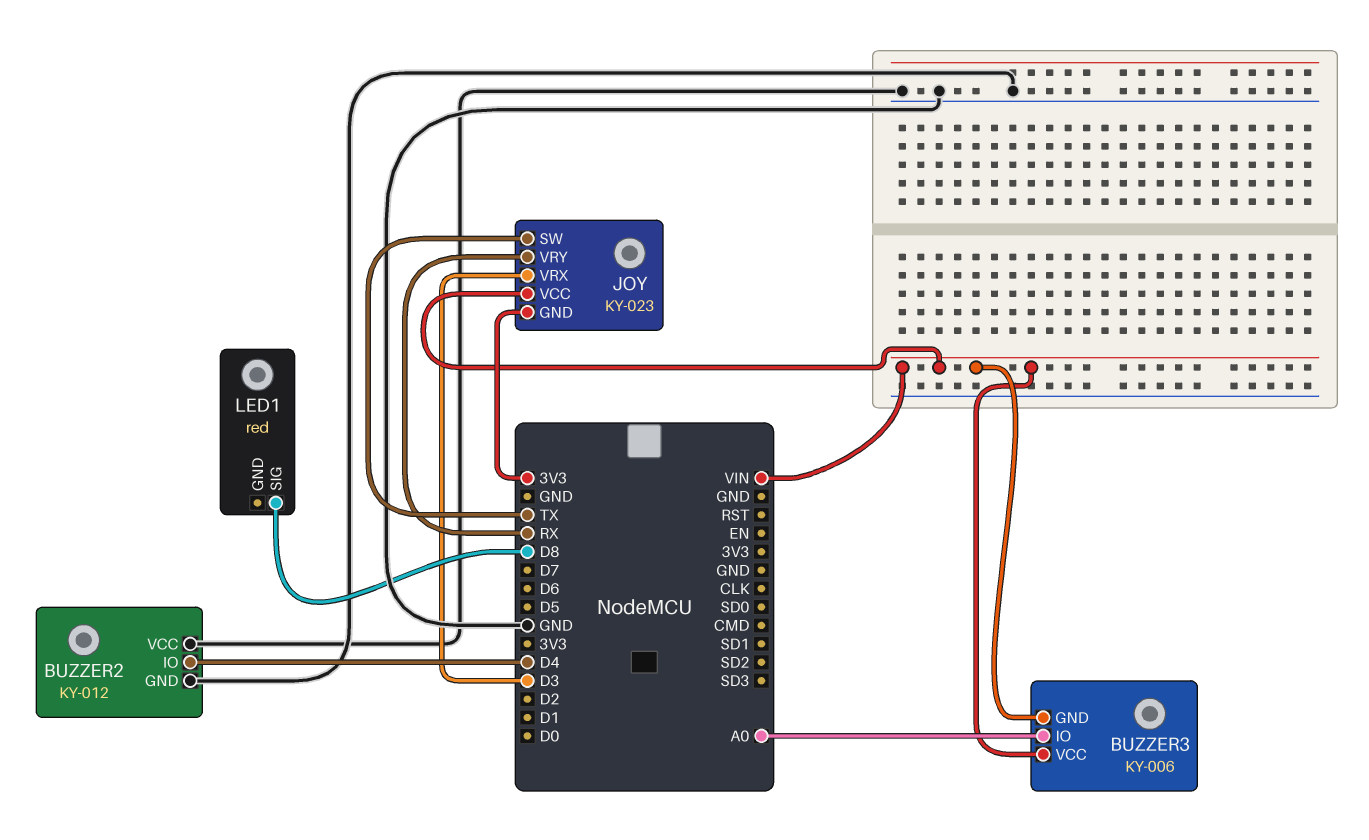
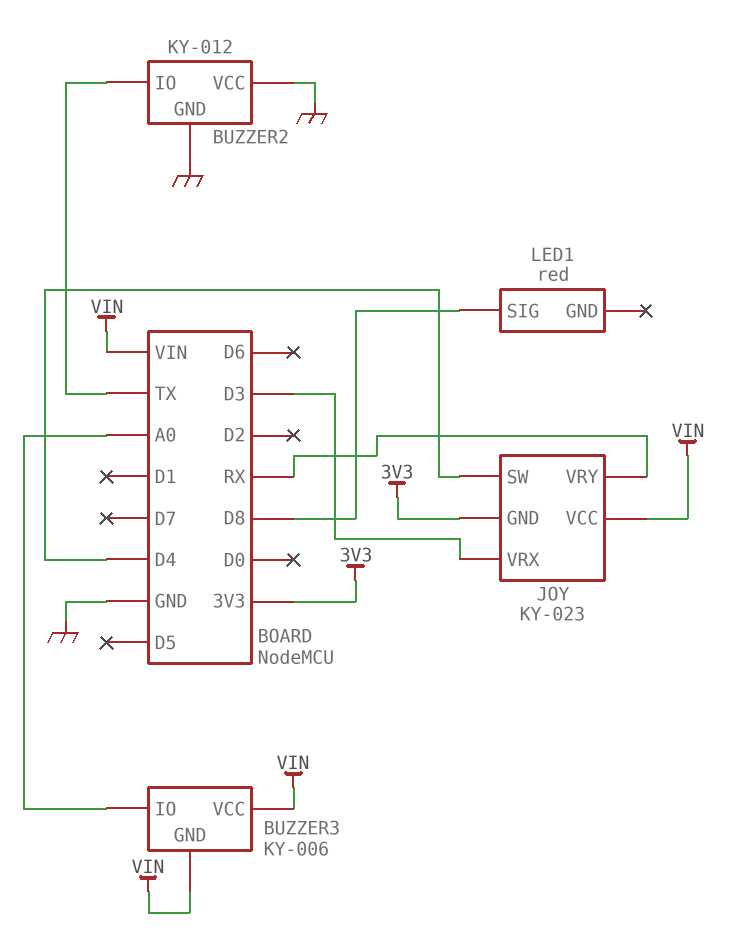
BUZZER2 pin IO: D4 -> TX
JOY pin SW: TX -> D4

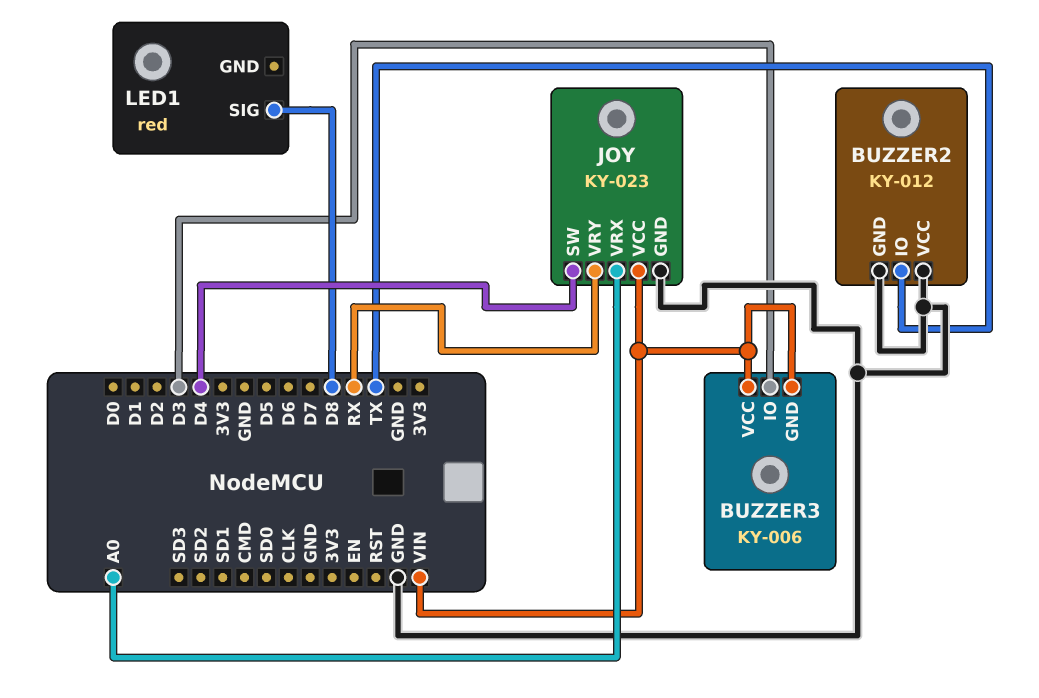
BUZZER3 pin IO: A0 -> D3
JOY pin GND: 3V3 -> GND
JOY pin VRX: D3 -> A0

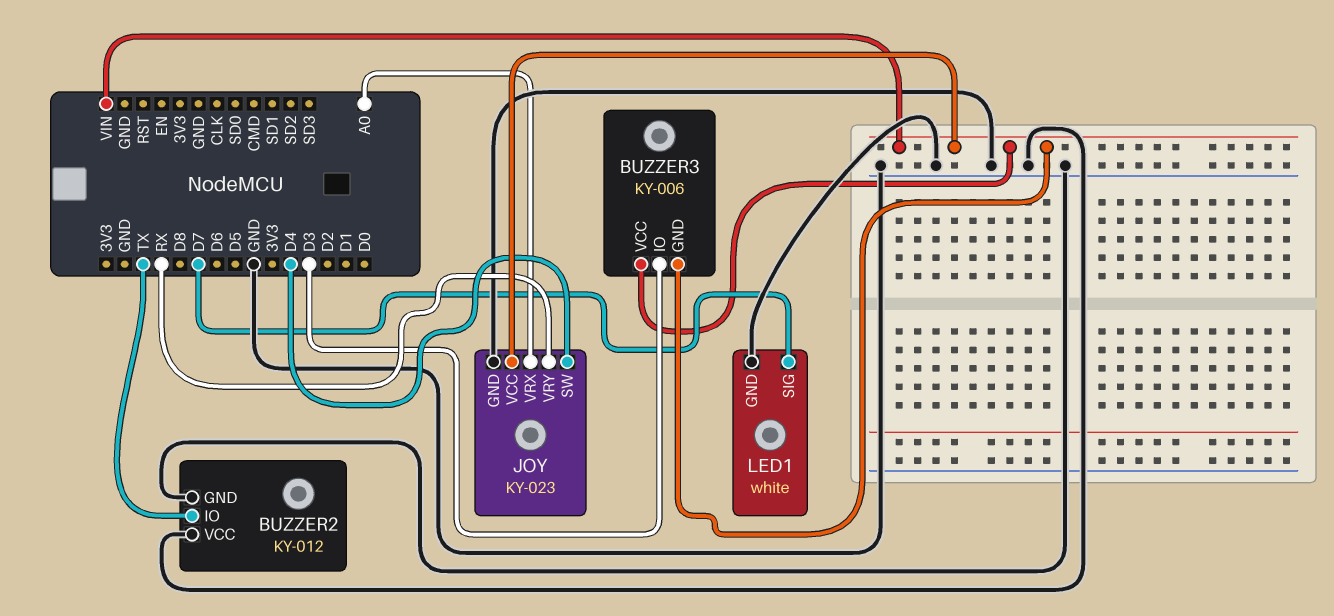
LED1: red -> white
LED1 pin GND: none -> GND
LED1 pin SIG: D8 -> D7

